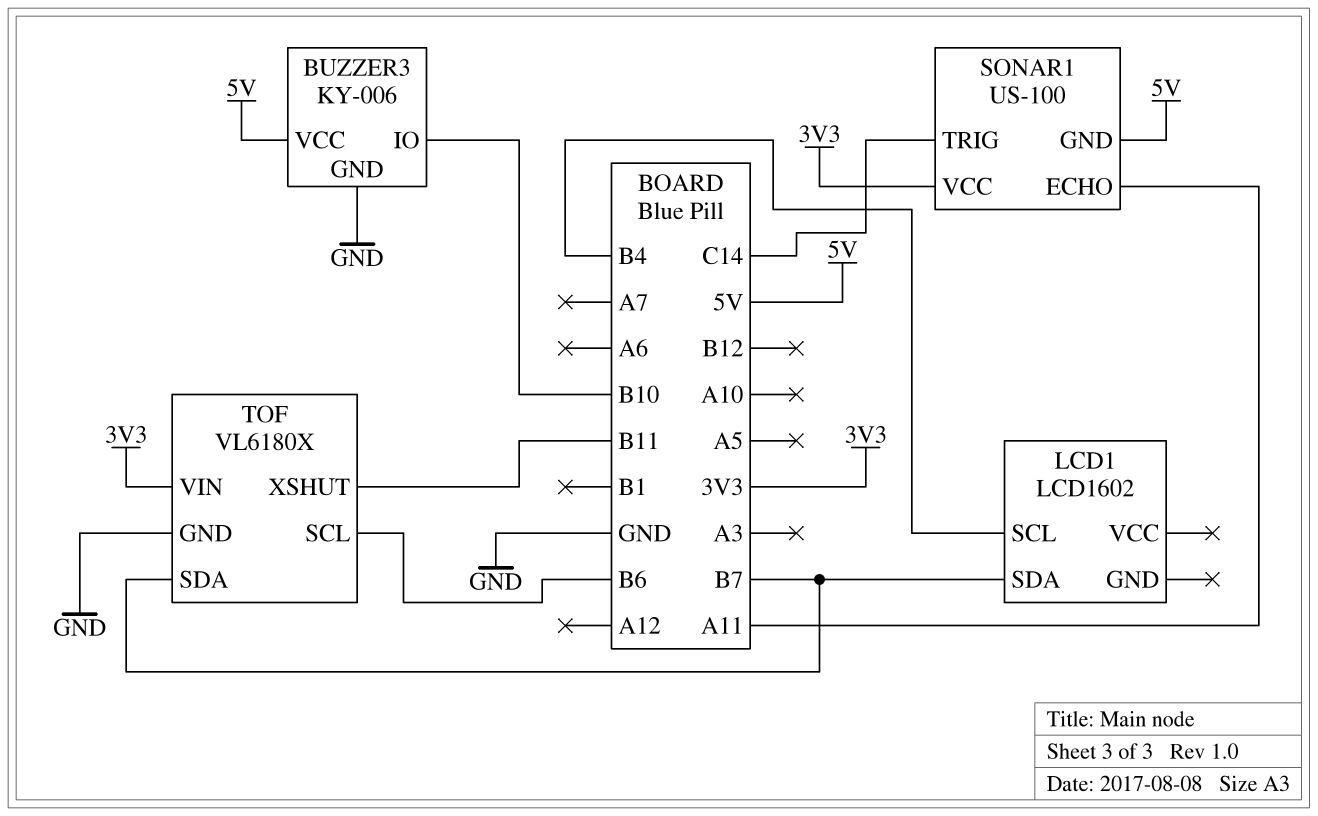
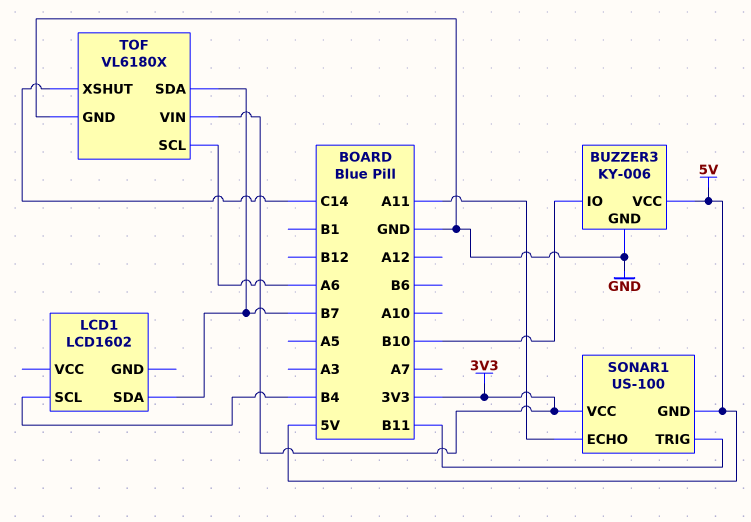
SONAR1 pin TRIG: C14 -> B11
TOF pin SCL: B6 -> A6
TOF pin XSHUT: B11 -> C14

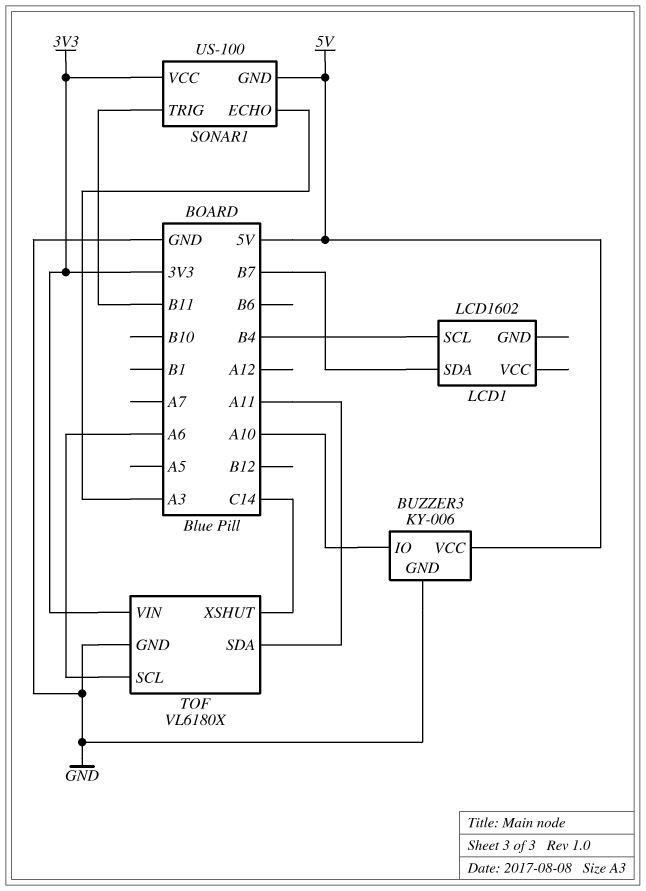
BUZZER3 pin IO: B10 -> A10
SONAR1 pin ECHO: A11 -> A3
TOF pin SDA: B7 -> A11

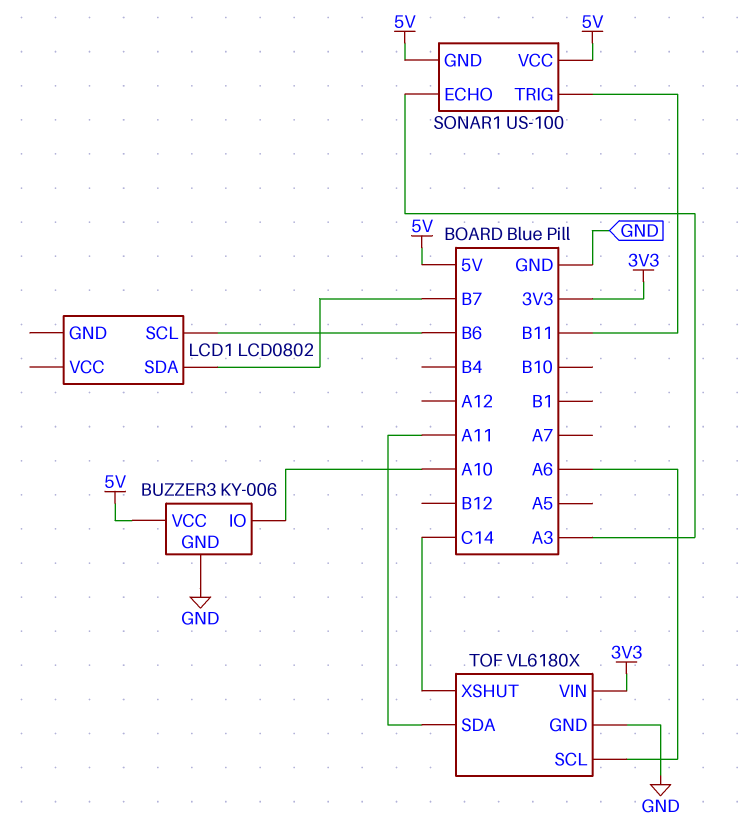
LCD1: LCD1602 -> LCD0802
LCD1 pin SCL: B4 -> B6
SONAR1 pin VCC: 3V3 -> 5V

